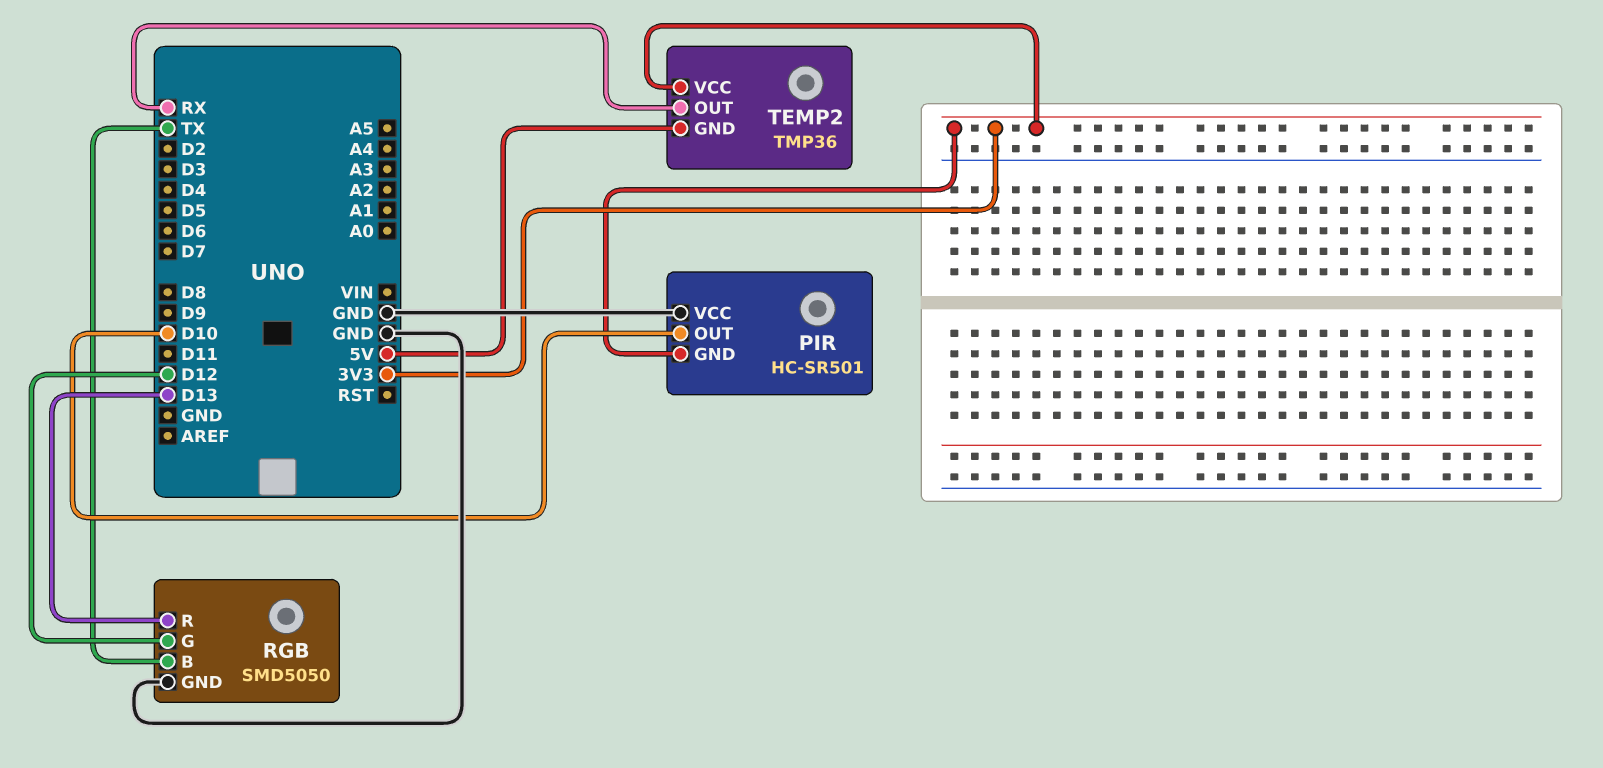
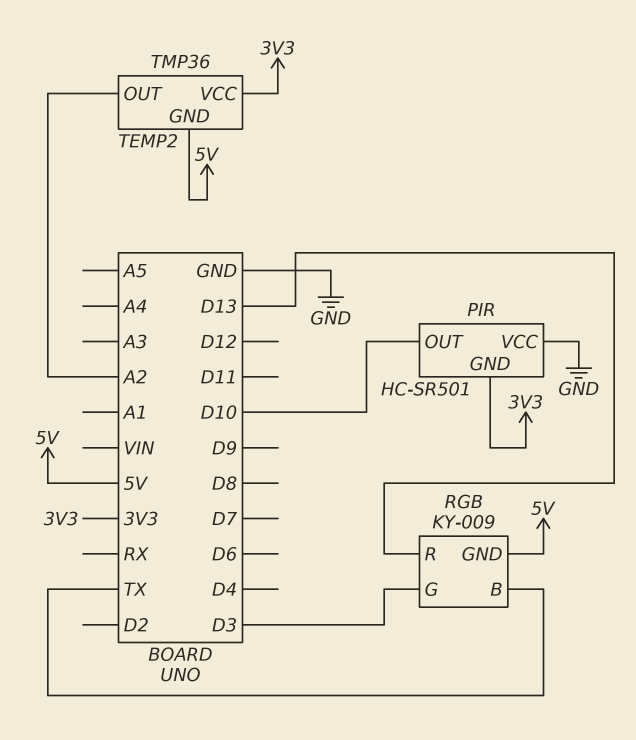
RGB: SMD5050 -> KY-009
RGB pin G: D12 -> D3
RGB pin GND: GND -> 5V
TEMP2 pin OUT: RX -> A2

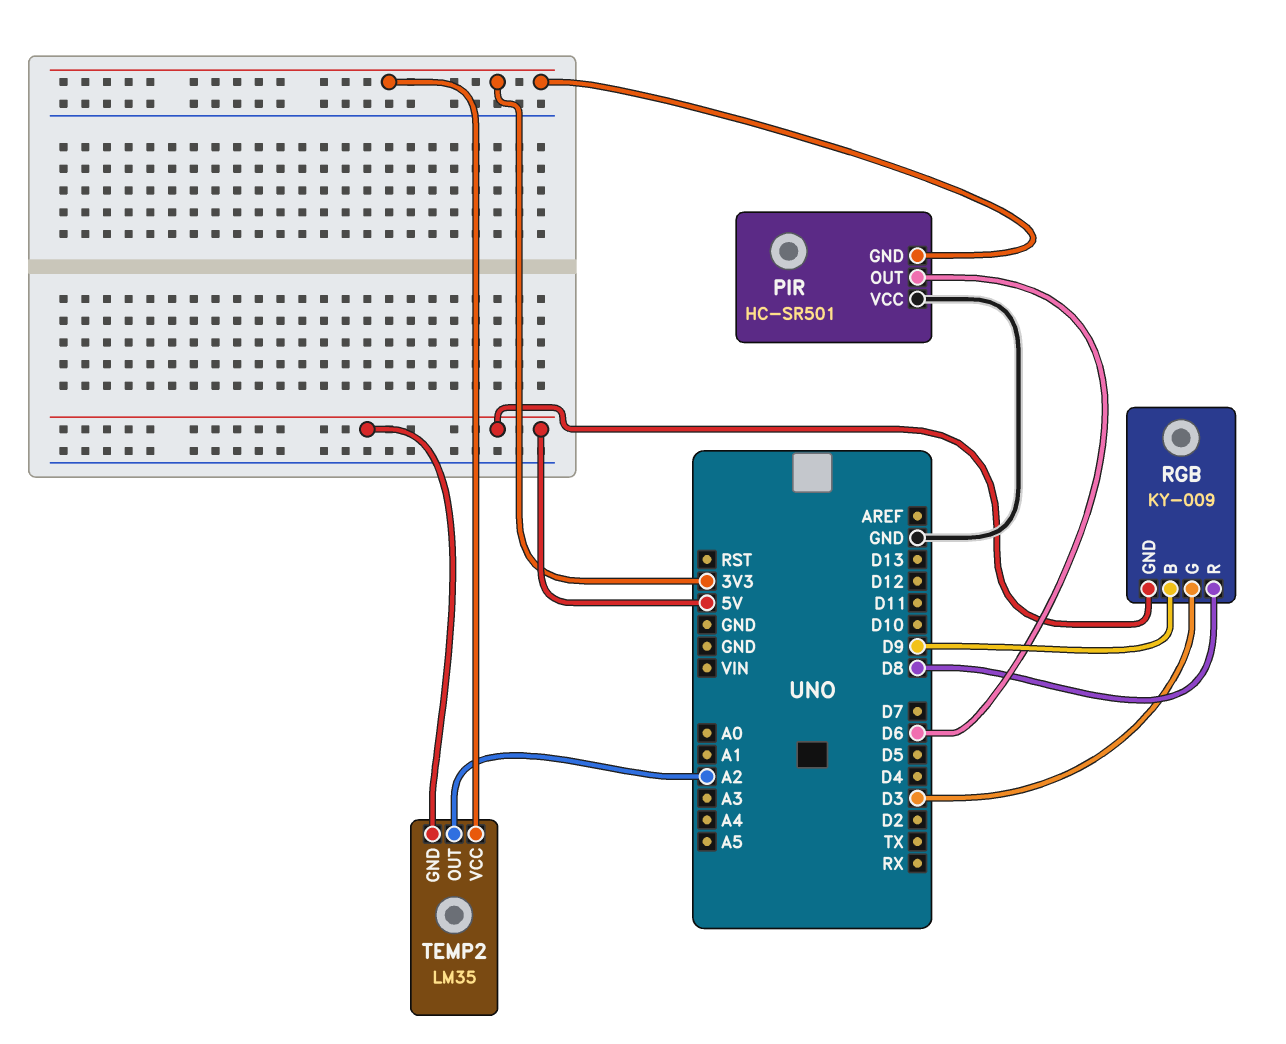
PIR pin OUT: D10 -> D6
RGB pin B: TX -> D9
RGB pin R: D13 -> D8
TEMP2: TMP36 -> LM35

